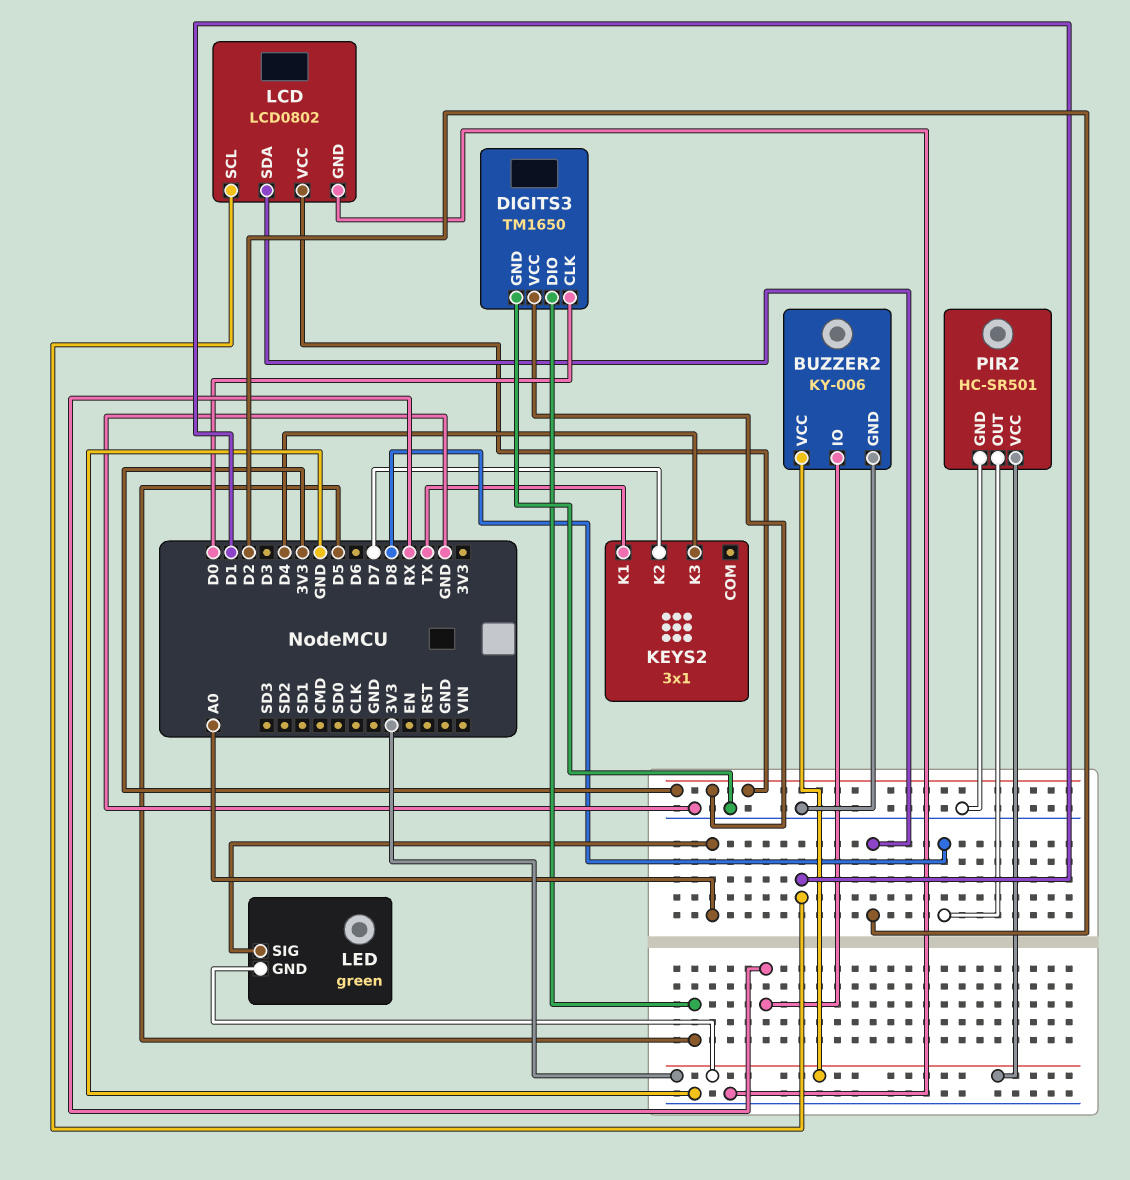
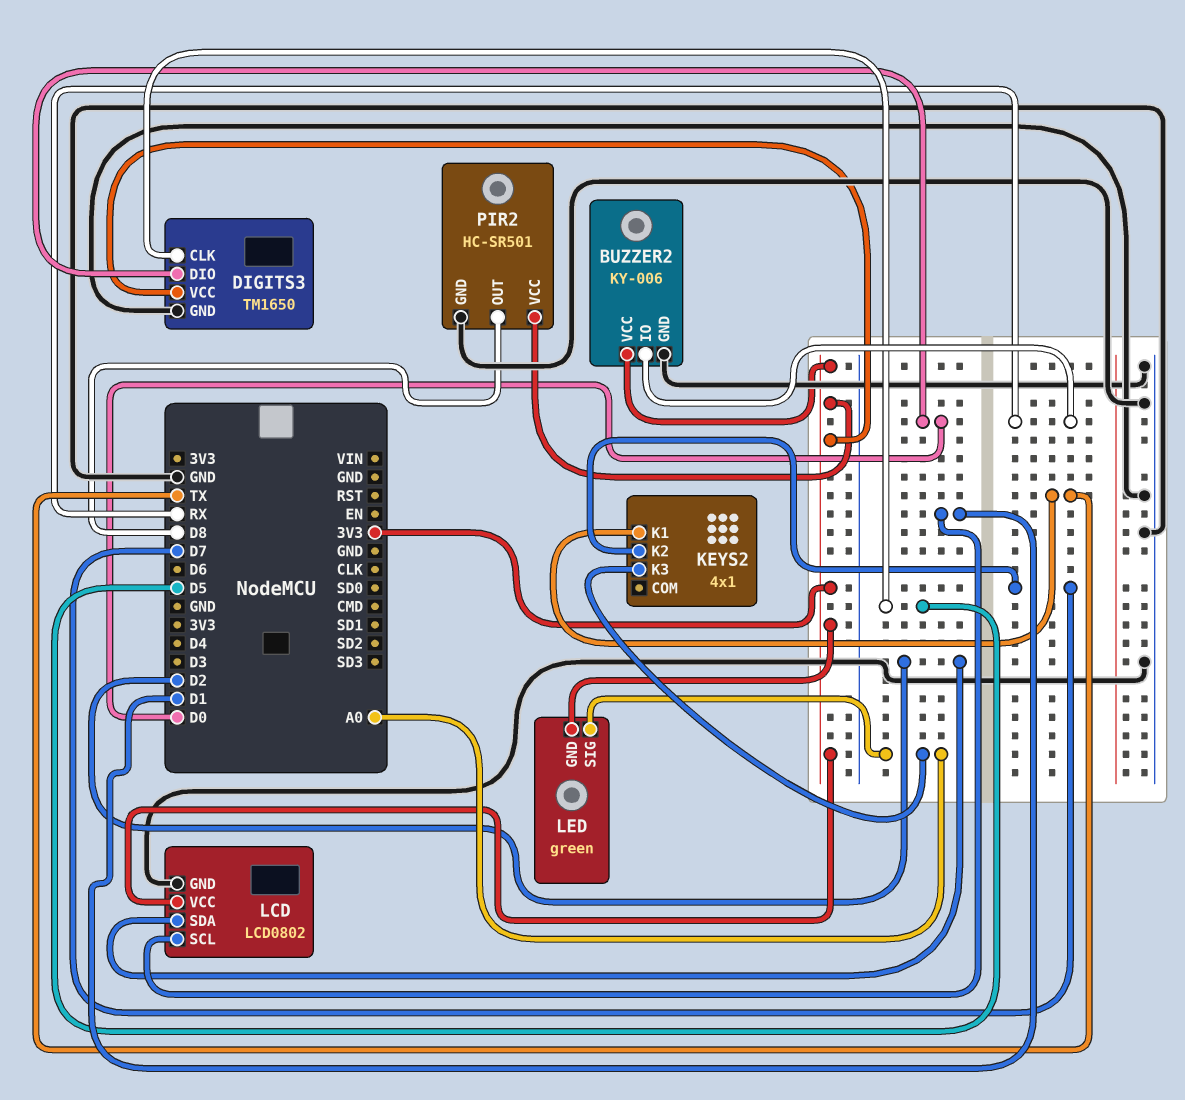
DIGITS3 pin CLK: D0 -> D5
DIGITS3 pin DIO: D5 -> D0
KEYS2: 3x1 -> 4x1
KEYS2 pin K3: D4 -> A0

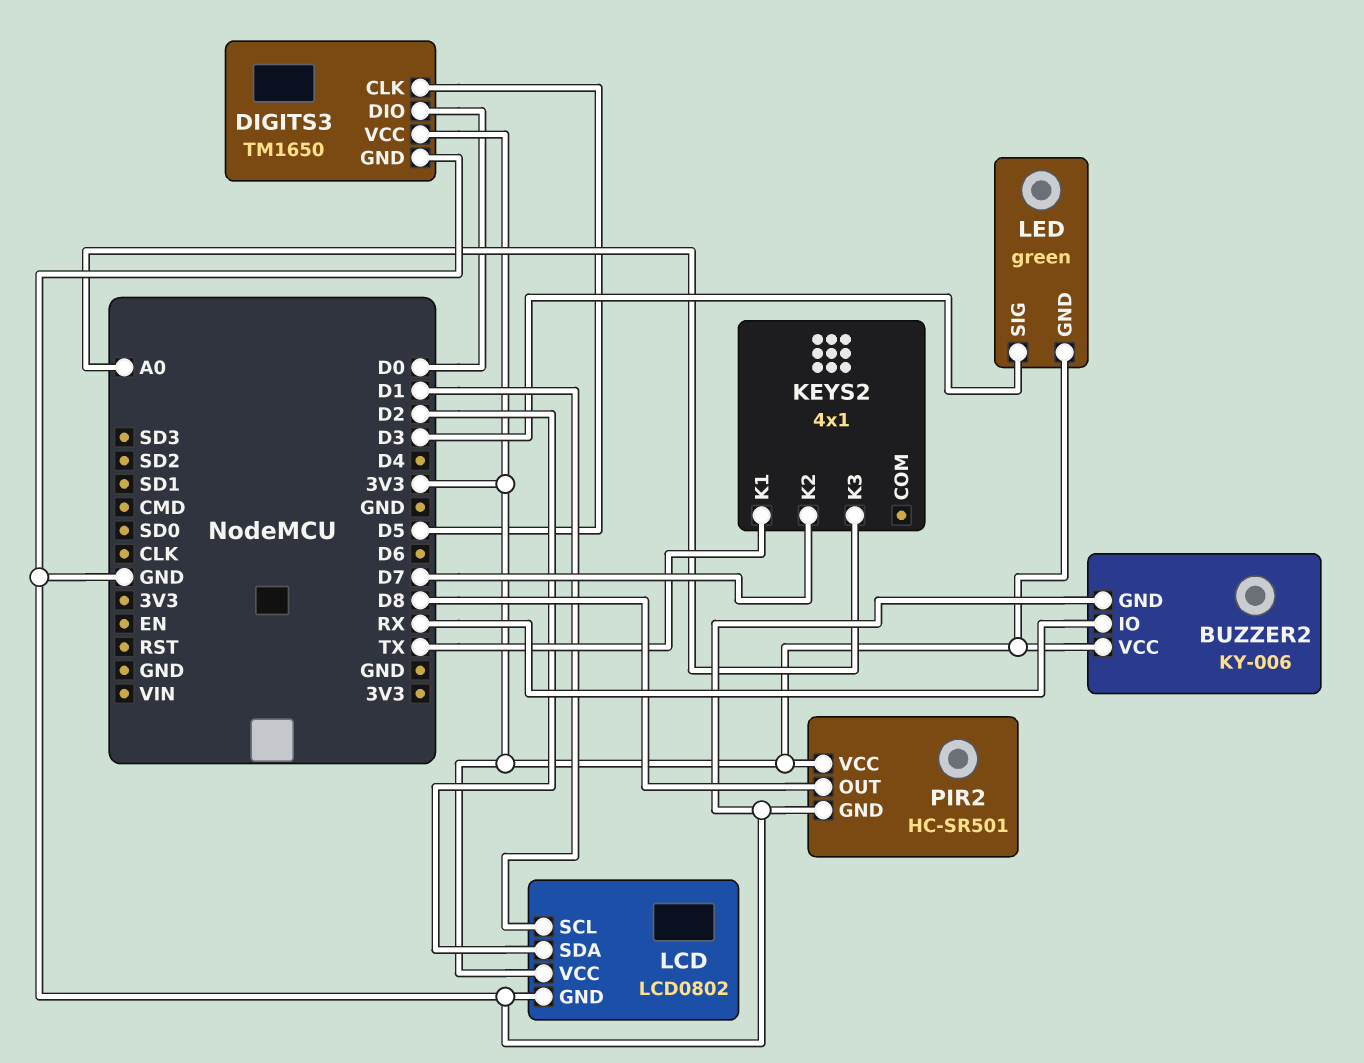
LED pin SIG: A0 -> D3

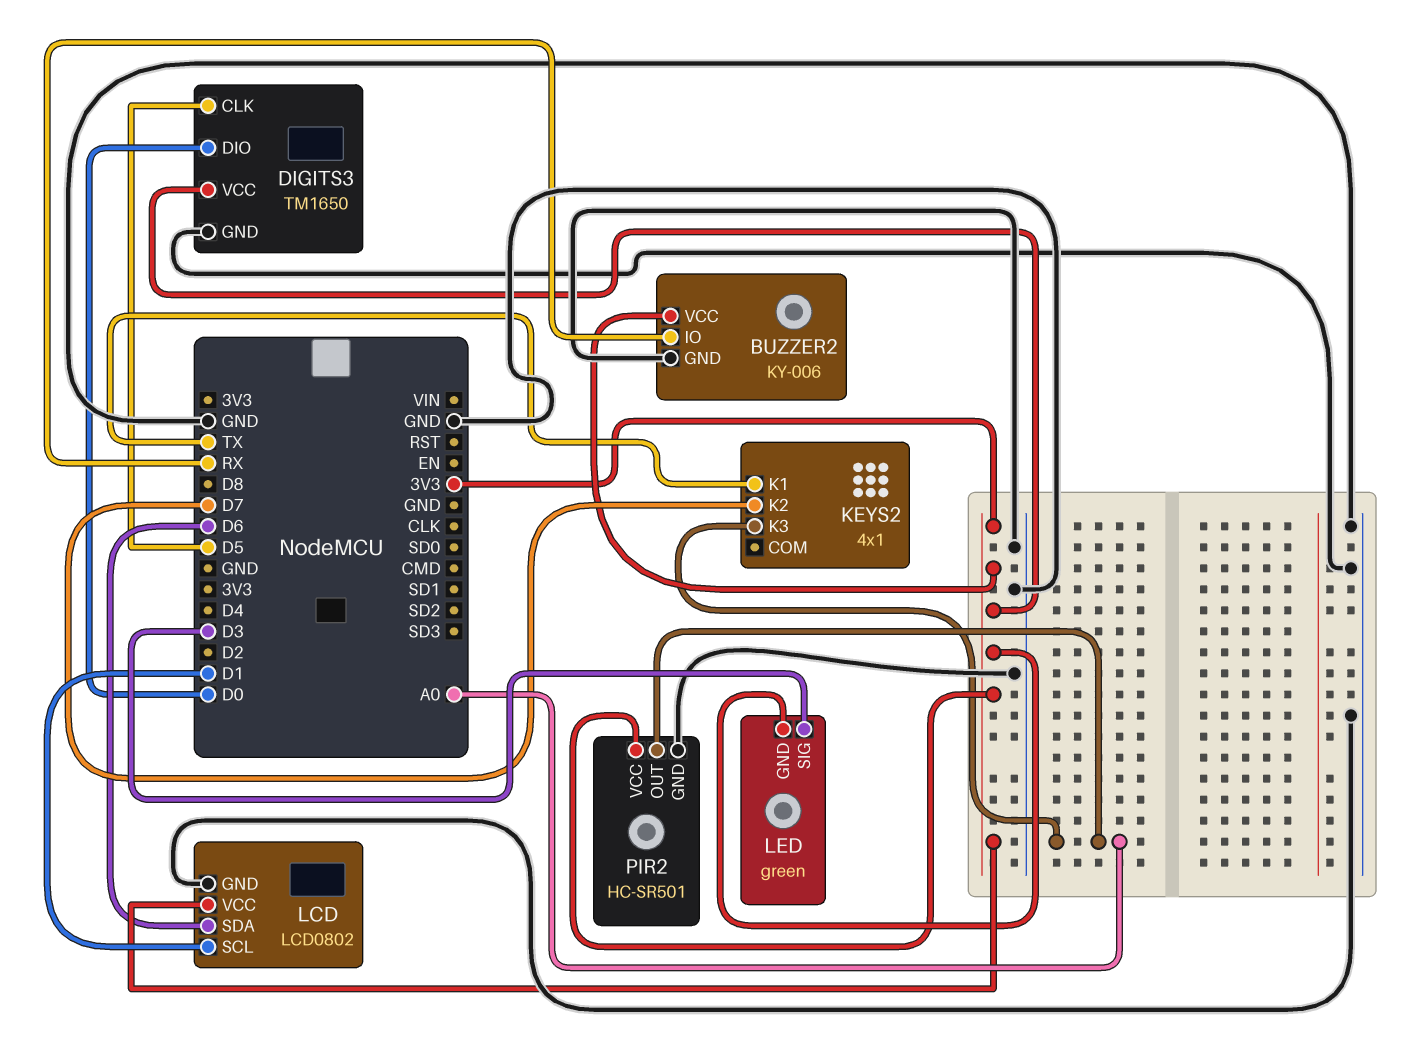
LCD pin SDA: D2 -> D6
PIR2 pin OUT: D8 -> A0

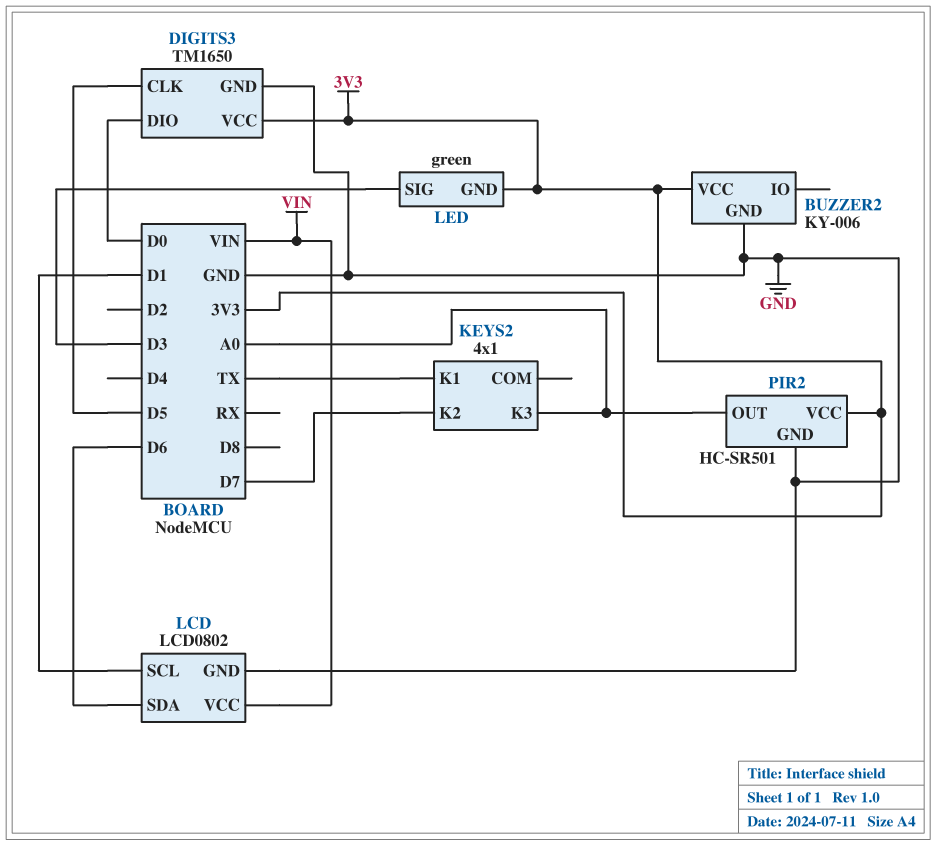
BUZZER2 pin IO: RX -> none
LCD pin VCC: 3V3 -> VIN

